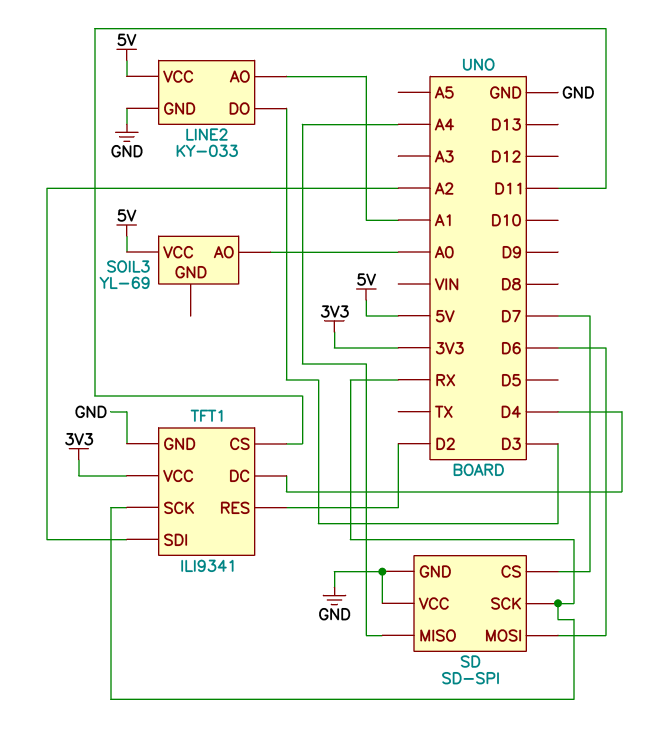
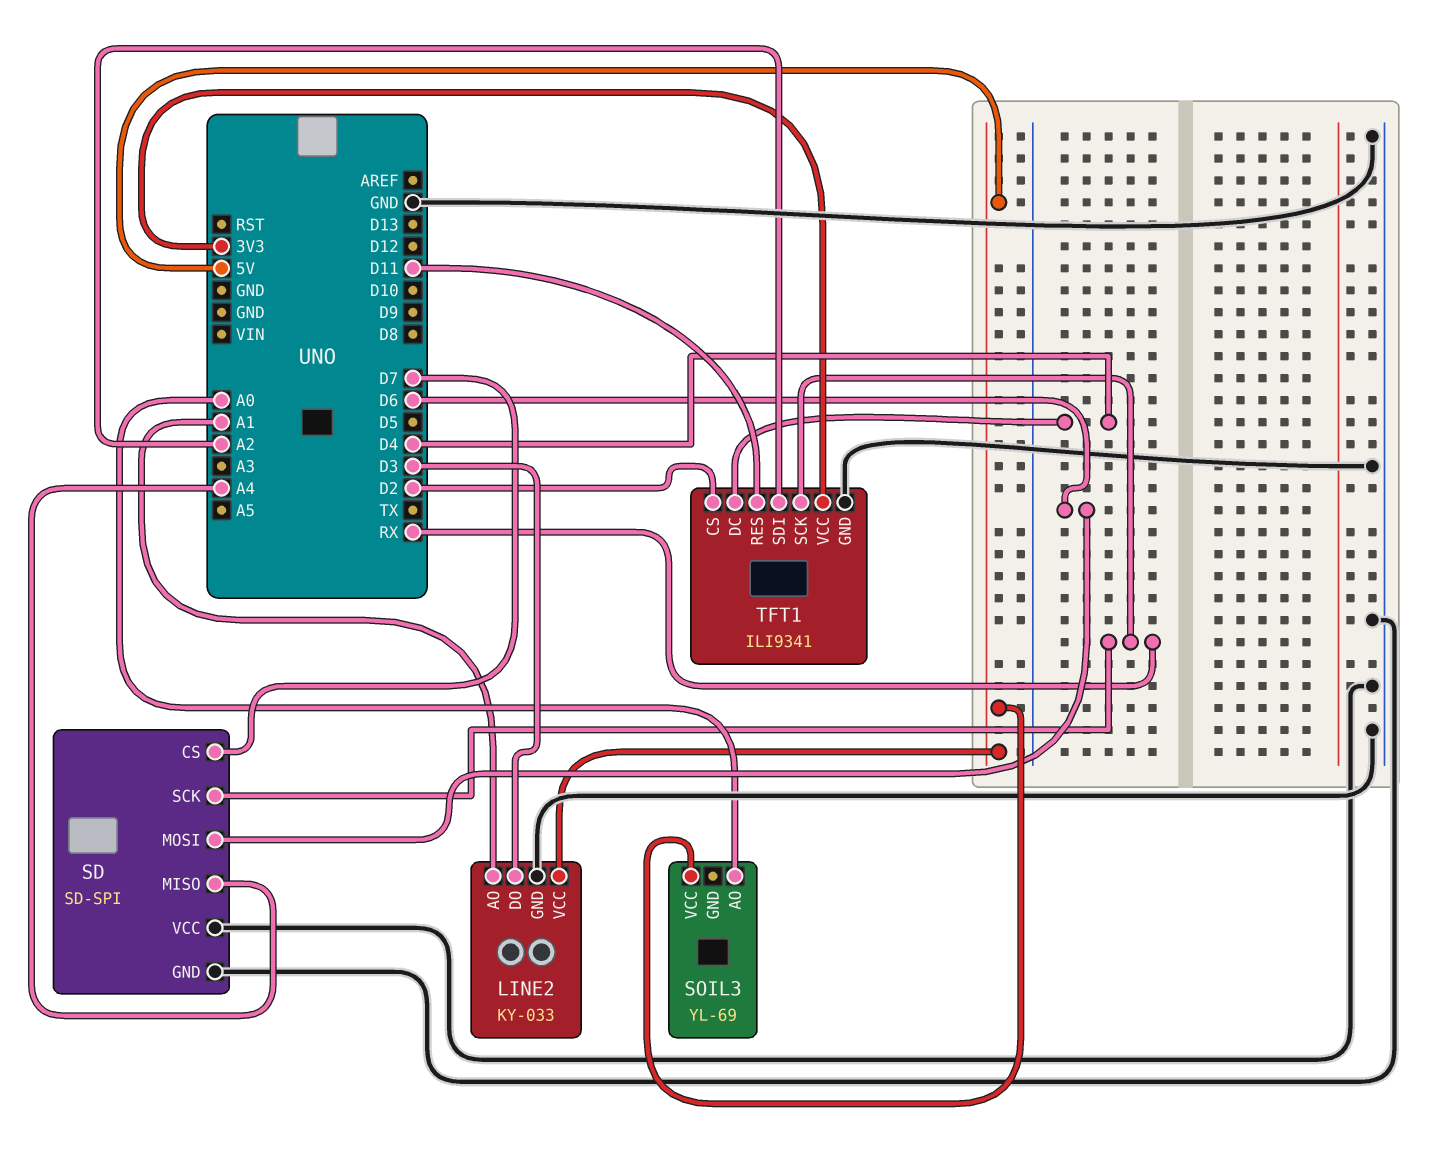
TFT1 pin CS: D11 -> D2
TFT1 pin RES: D2 -> D11

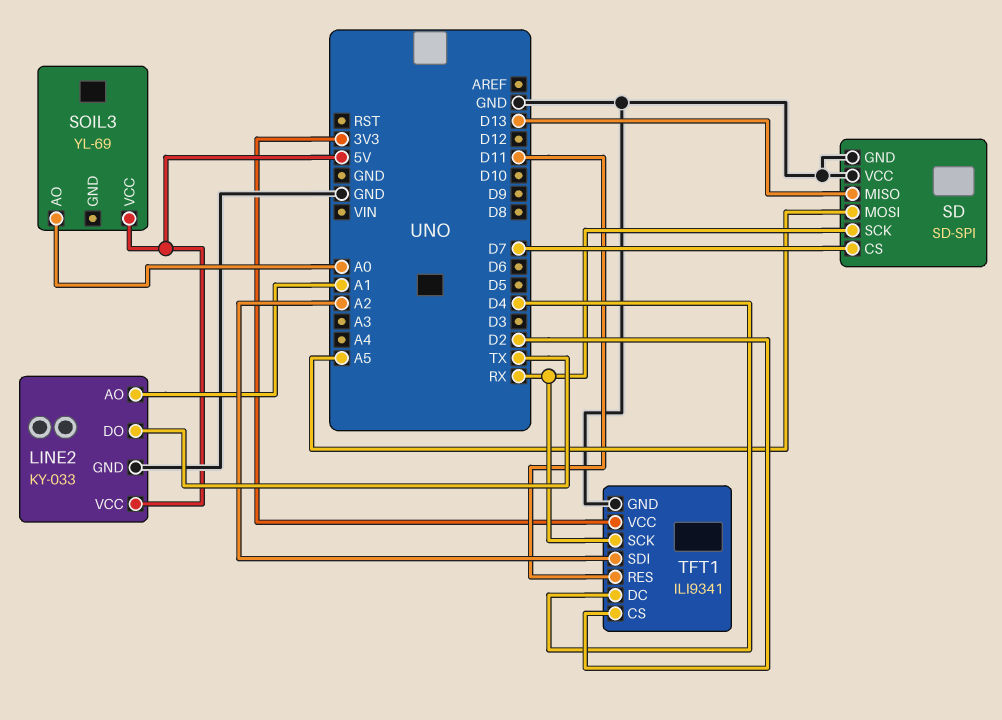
LINE2 pin DO: D3 -> TX
SD pin MISO: A4 -> D13
SD pin MOSI: D6 -> A5

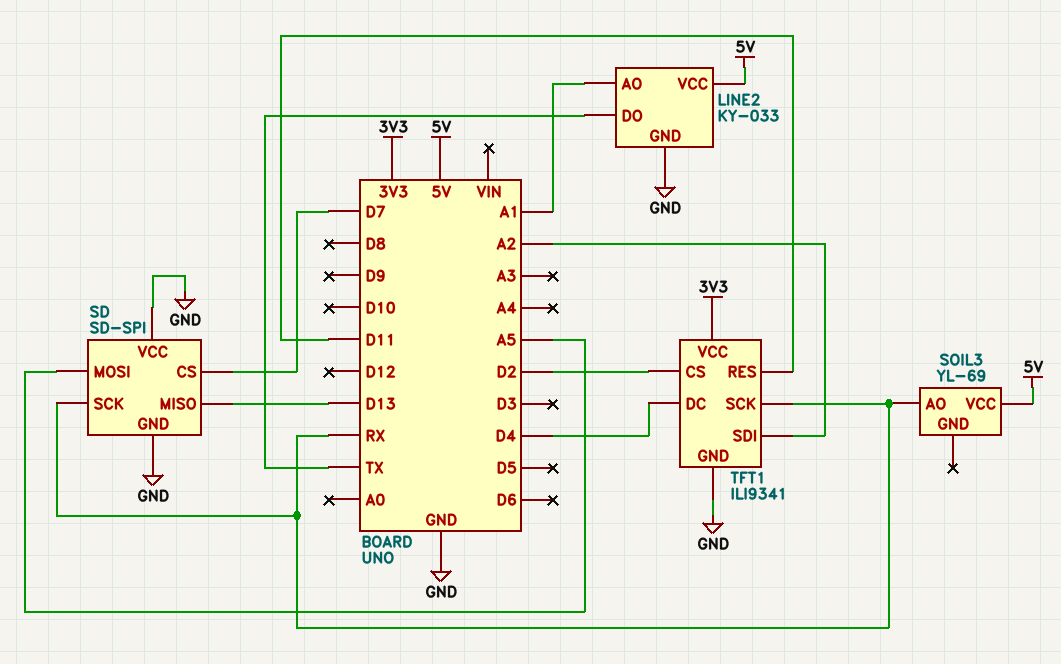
SOIL3 pin AO: A0 -> RX

